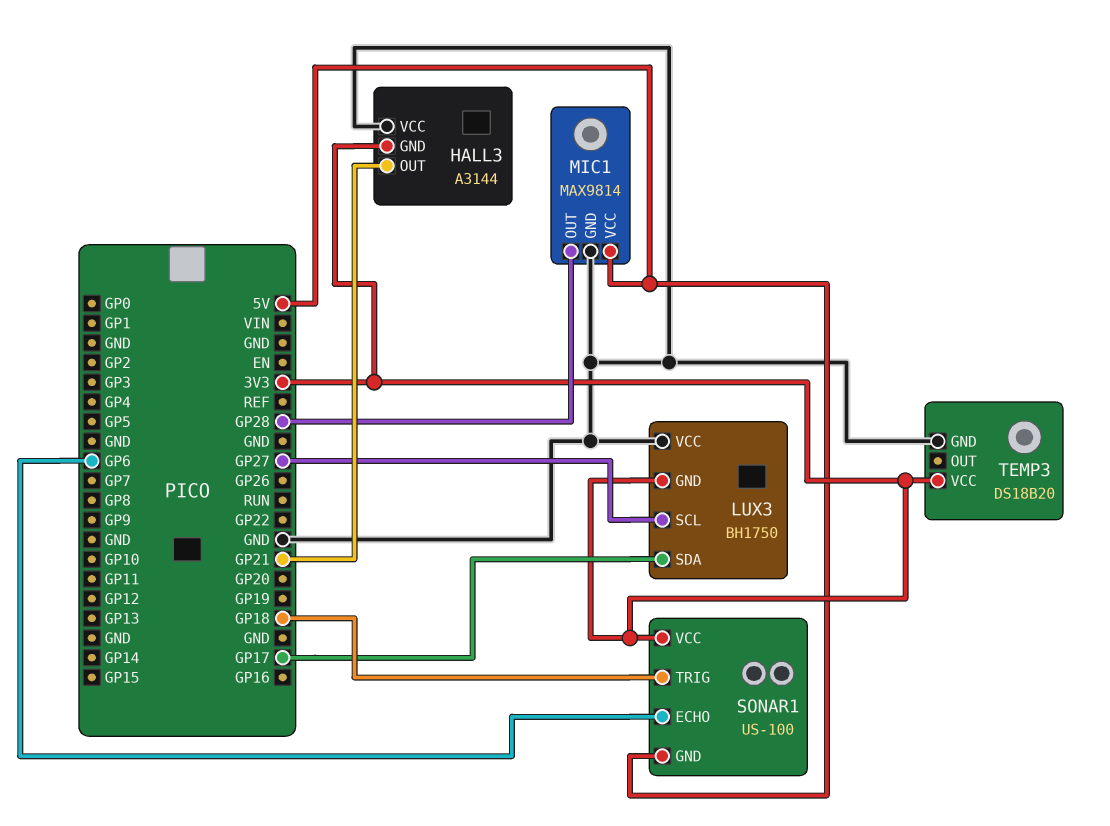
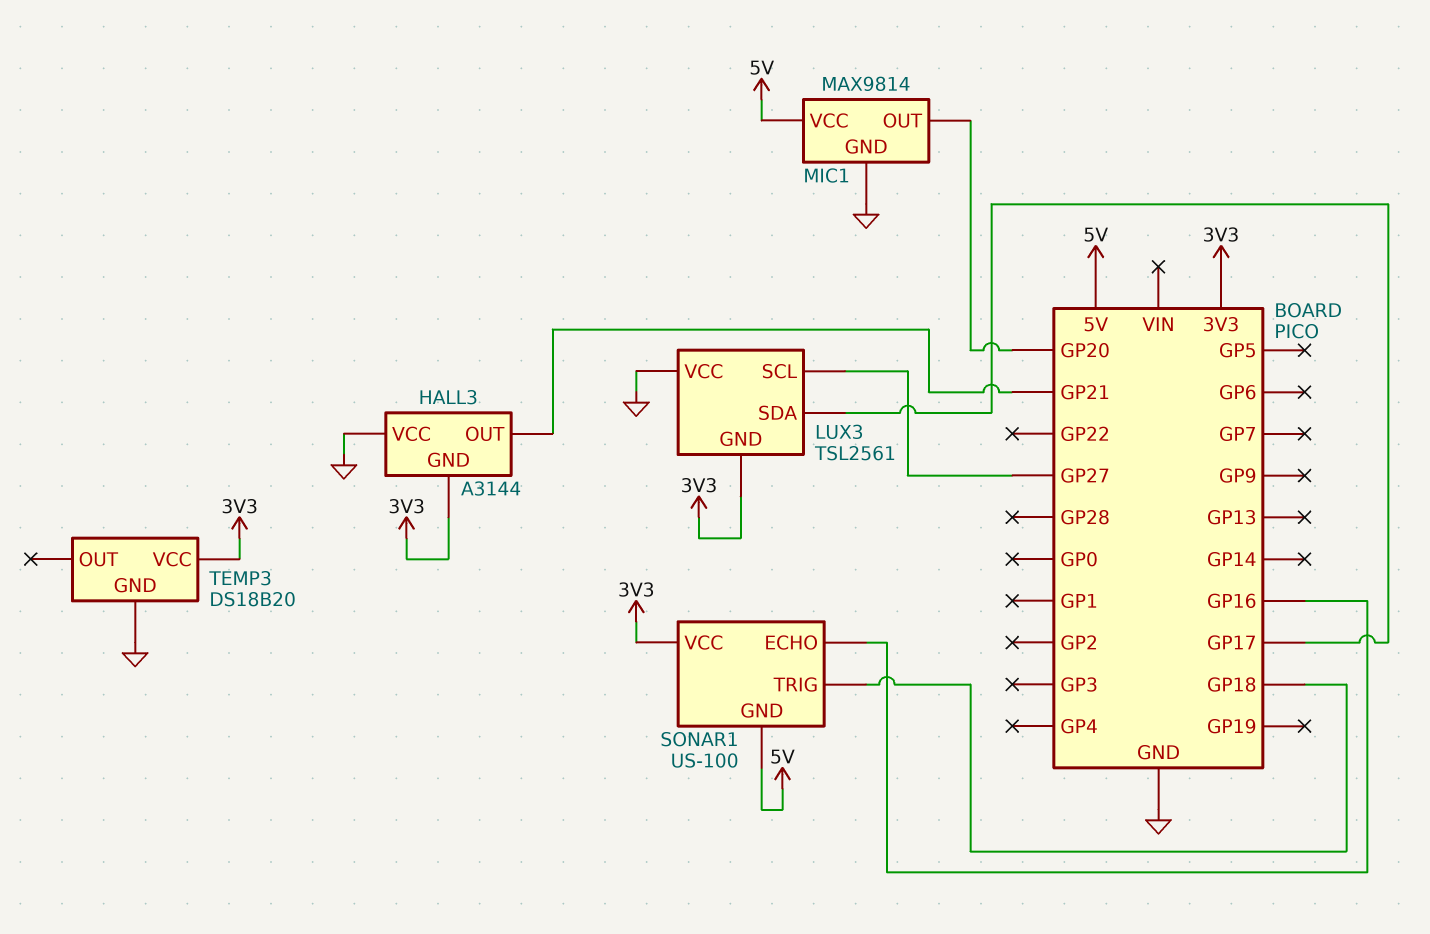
LUX3: BH1750 -> TSL2561
MIC1 pin OUT: GP28 -> GP20
SONAR1 pin ECHO: GP6 -> GP16

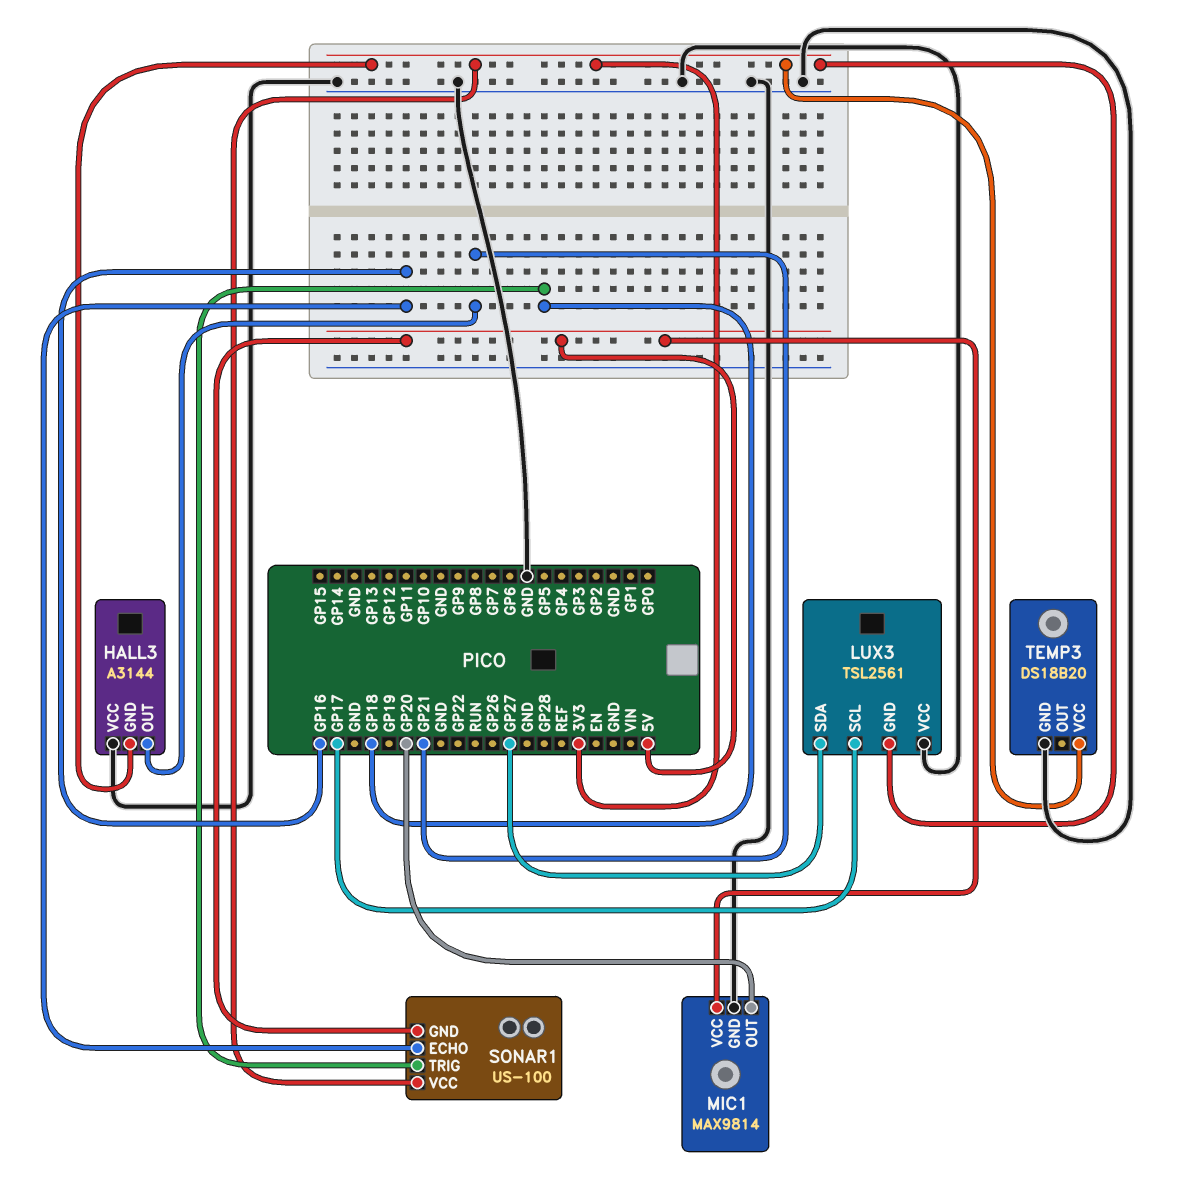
LUX3 pin SCL: GP27 -> GP17
LUX3 pin SDA: GP17 -> GP27

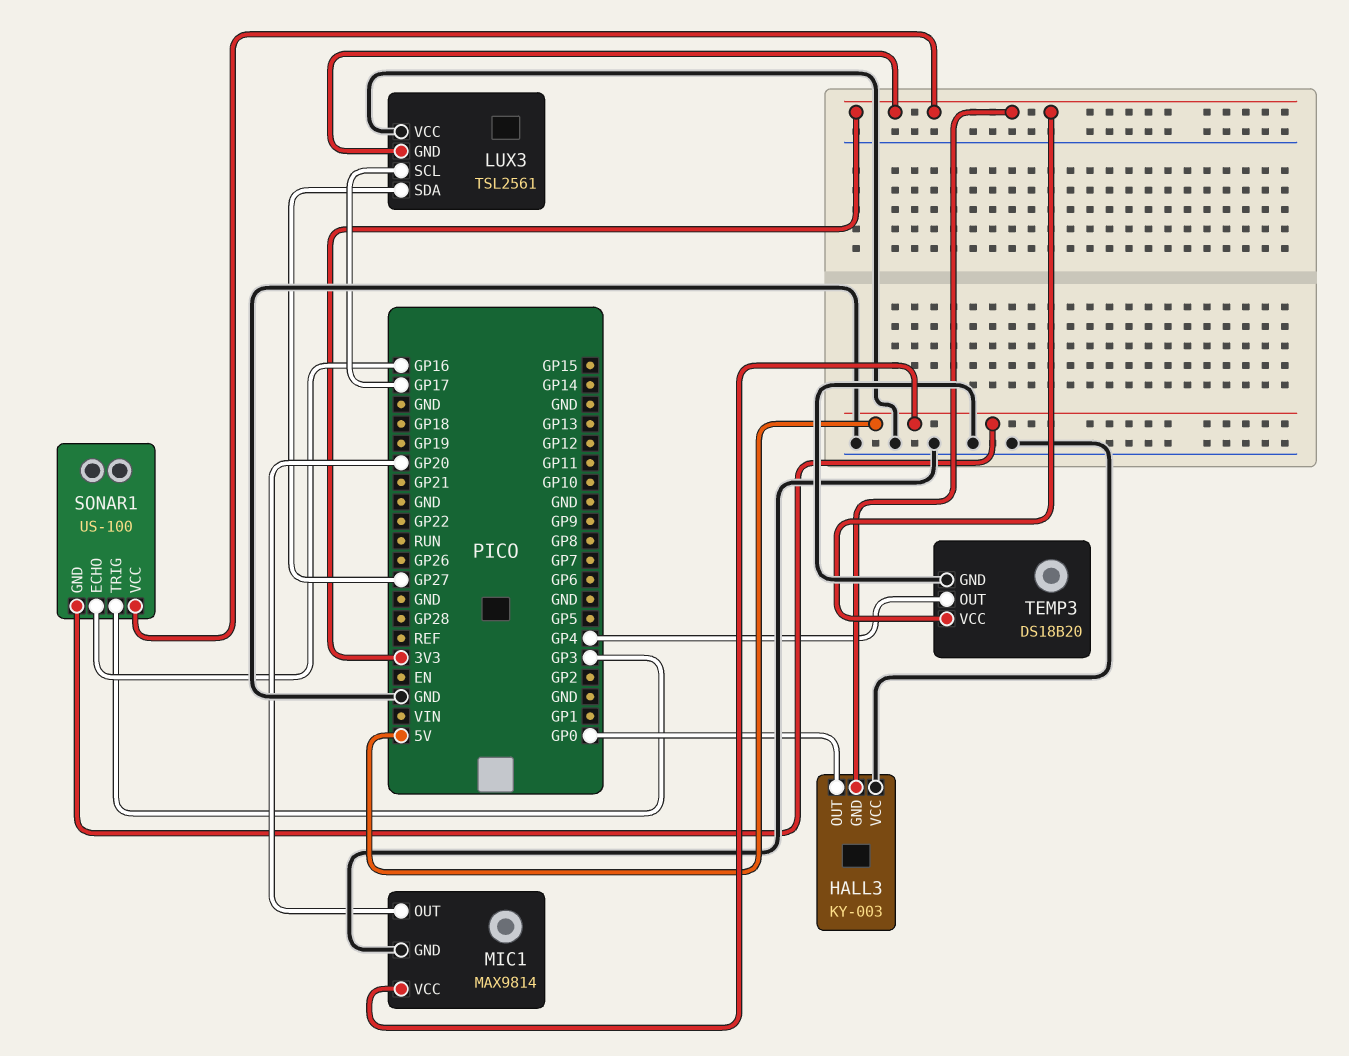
HALL3: A3144 -> KY-003
HALL3 pin OUT: GP21 -> GP0
SONAR1 pin TRIG: GP18 -> GP3
TEMP3 pin OUT: none -> GP4

